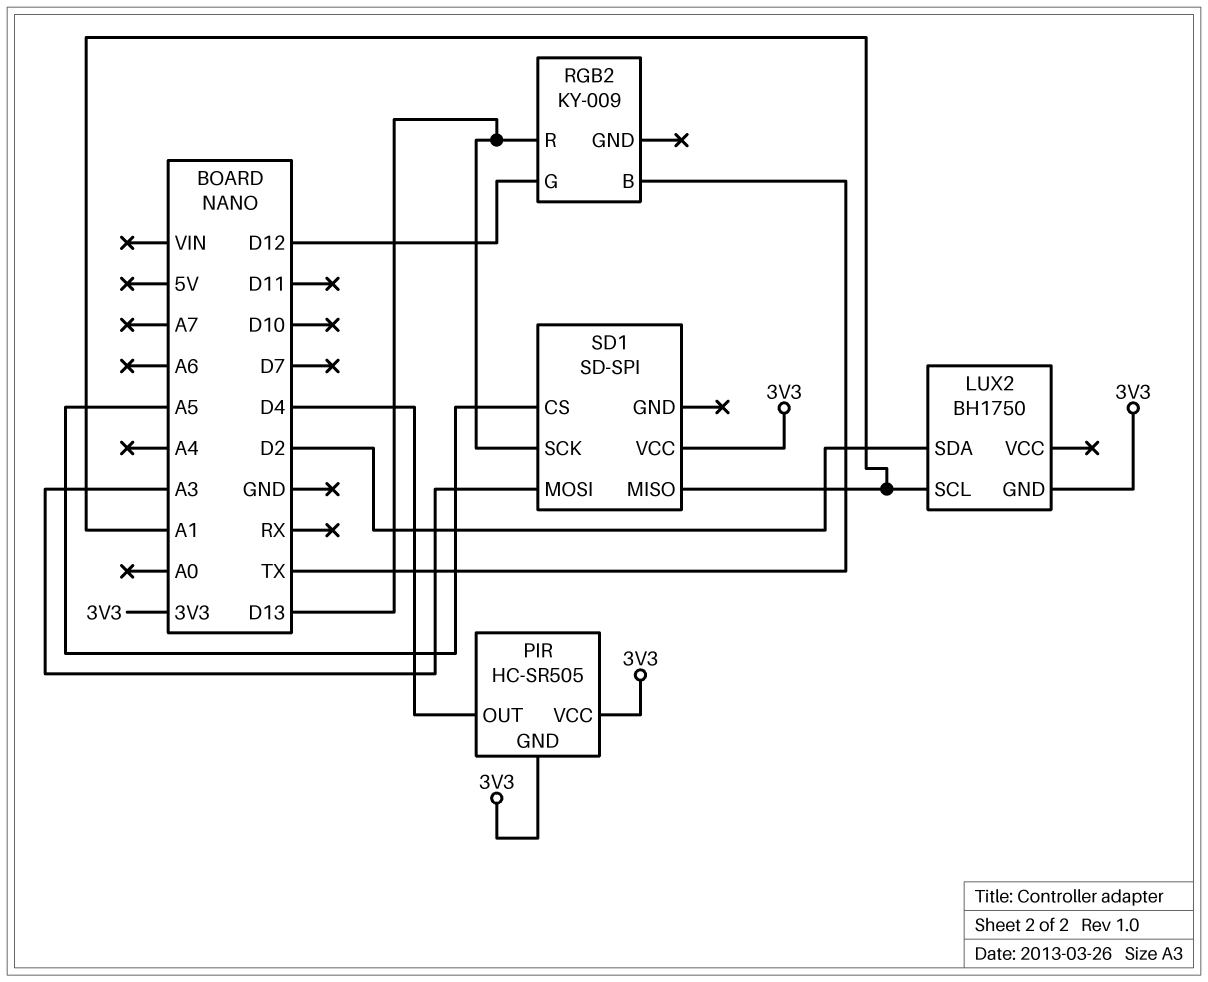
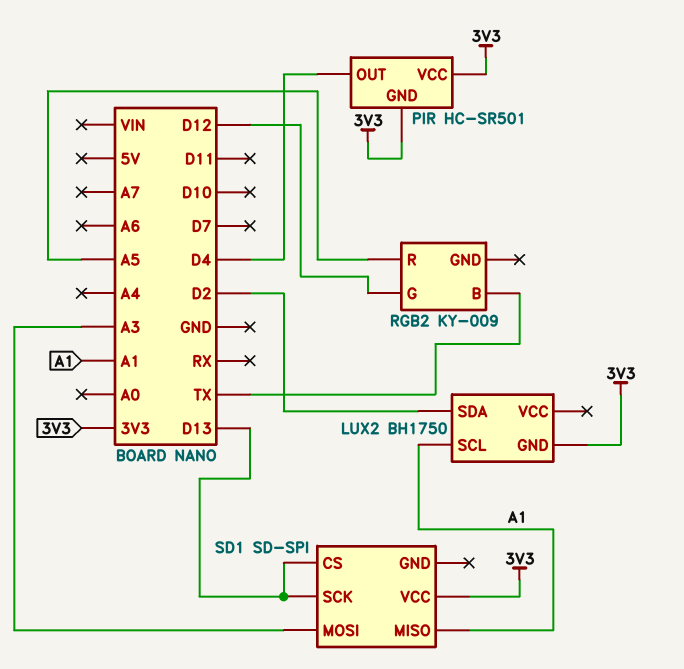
PIR: HC-SR505 -> HC-SR501
RGB2 pin R: D13 -> A5
SD1 pin CS: A5 -> D13

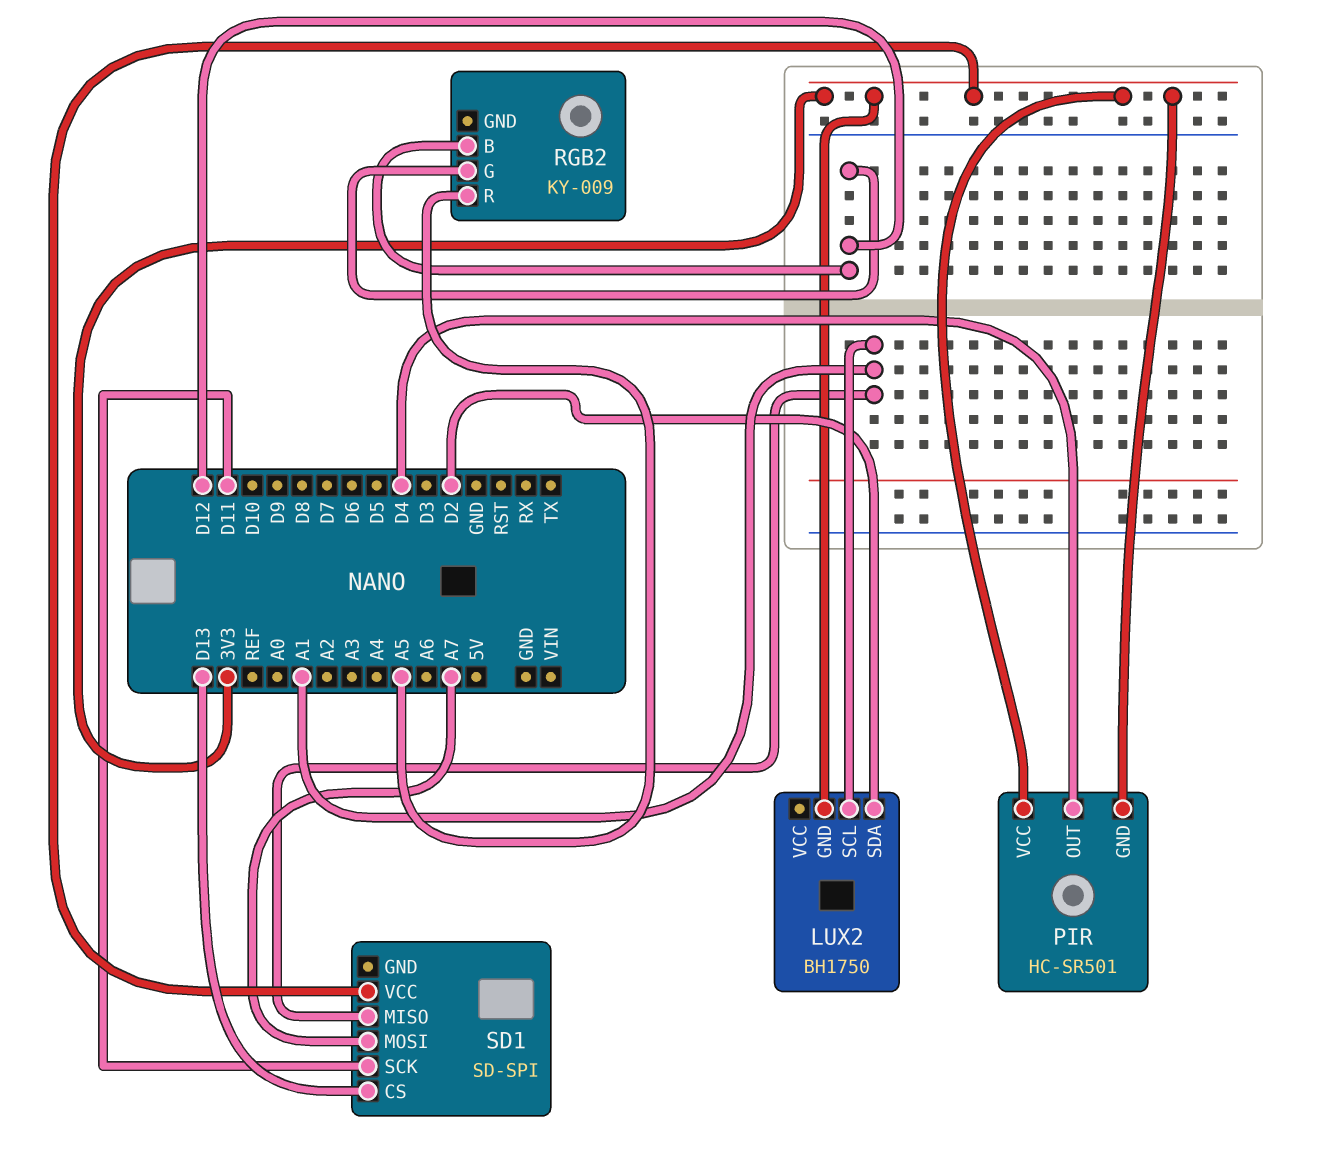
RGB2 pin B: TX -> D12
SD1 pin MOSI: A3 -> A7
SD1 pin SCK: D13 -> D11

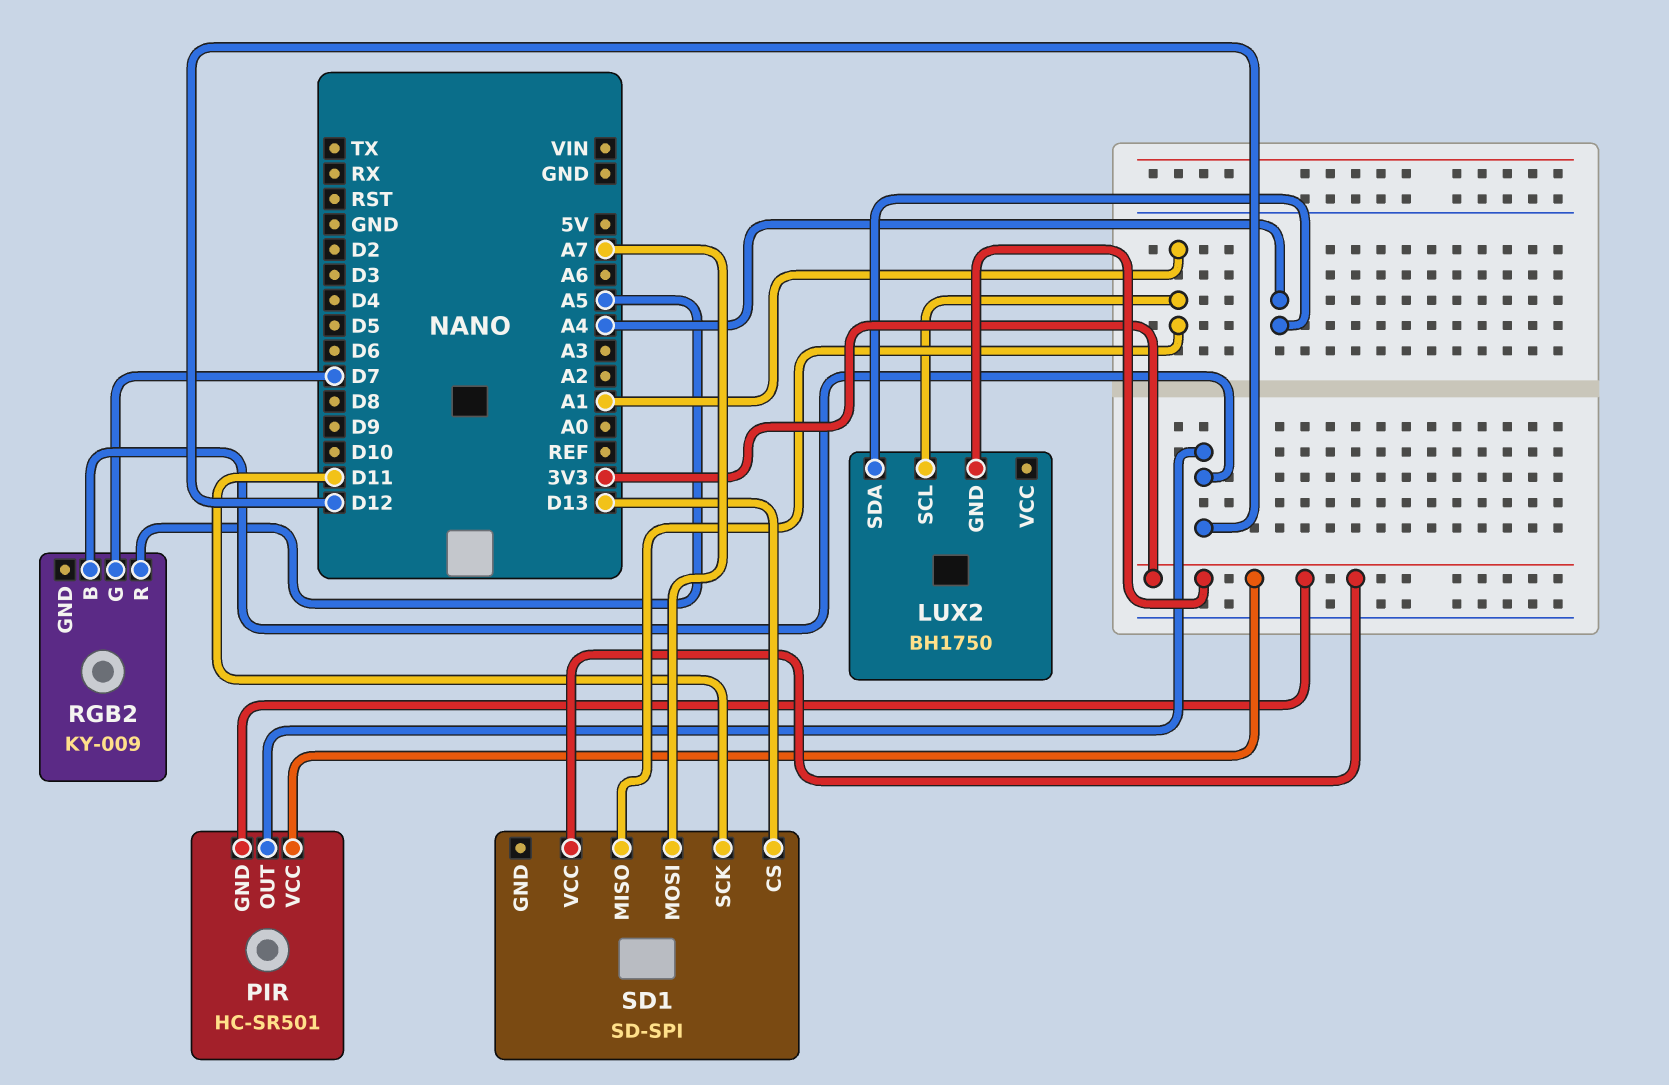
LUX2 pin SDA: D2 -> A4
PIR pin OUT: D4 -> D12
RGB2 pin G: D12 -> D7

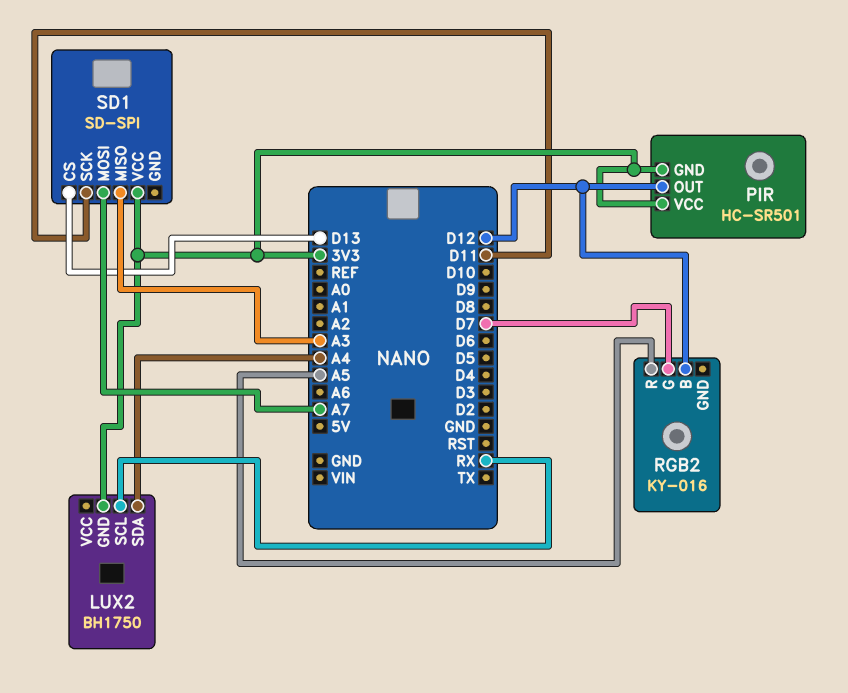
LUX2 pin SCL: A1 -> RX
RGB2: KY-009 -> KY-016
SD1 pin MISO: A1 -> A3

